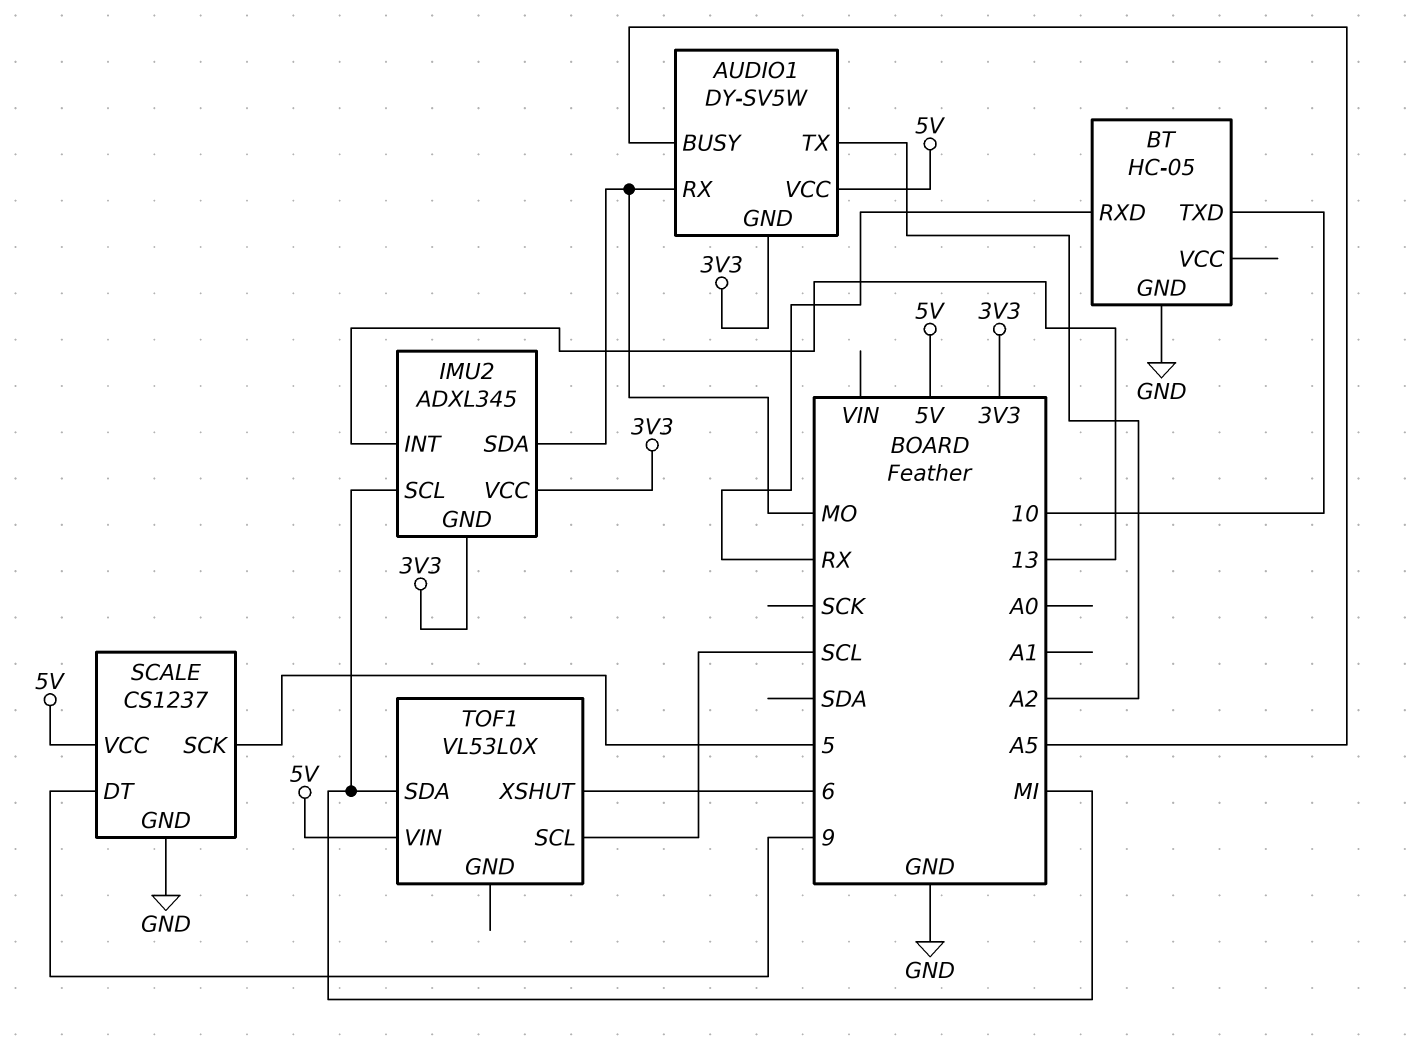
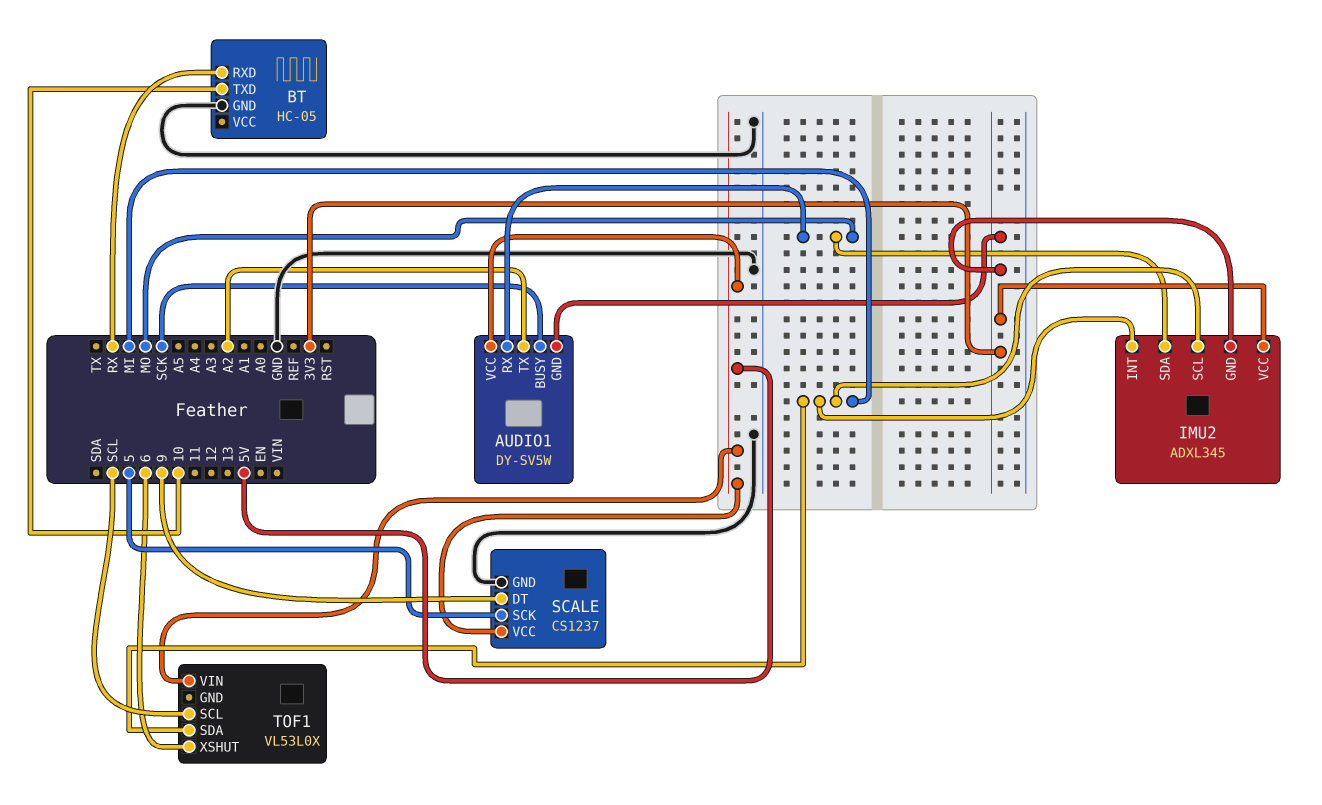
AUDIO1 pin BUSY: A5 -> SCK
IMU2 pin INT: 13 -> MI

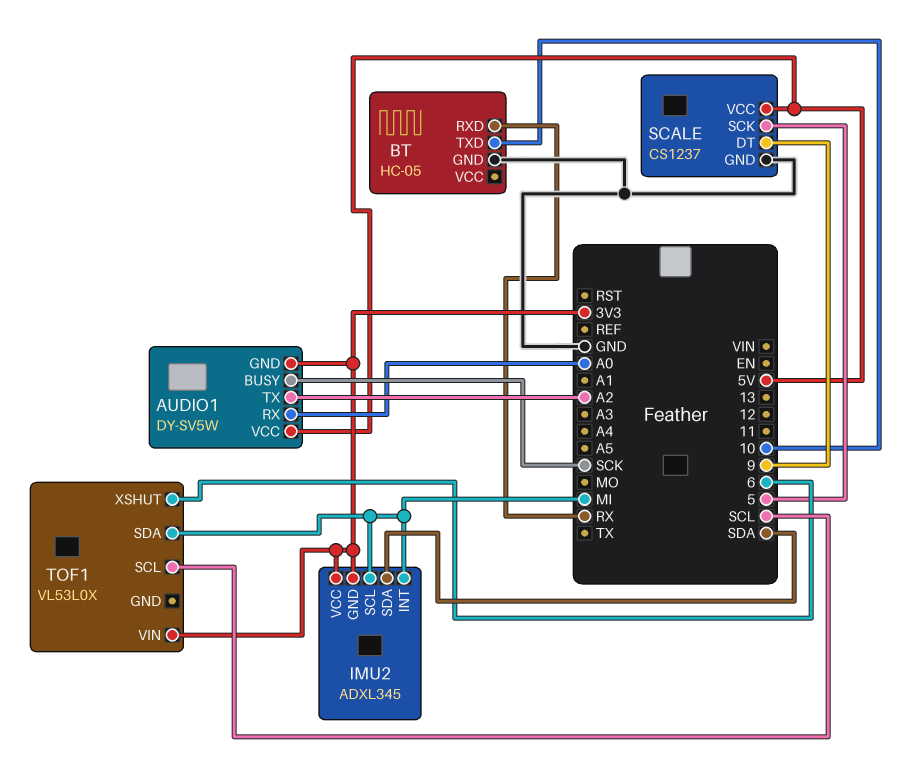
AUDIO1 pin RX: MO -> A0
IMU2 pin SDA: MO -> SDA
TOF1 pin VIN: 5V -> 3V3

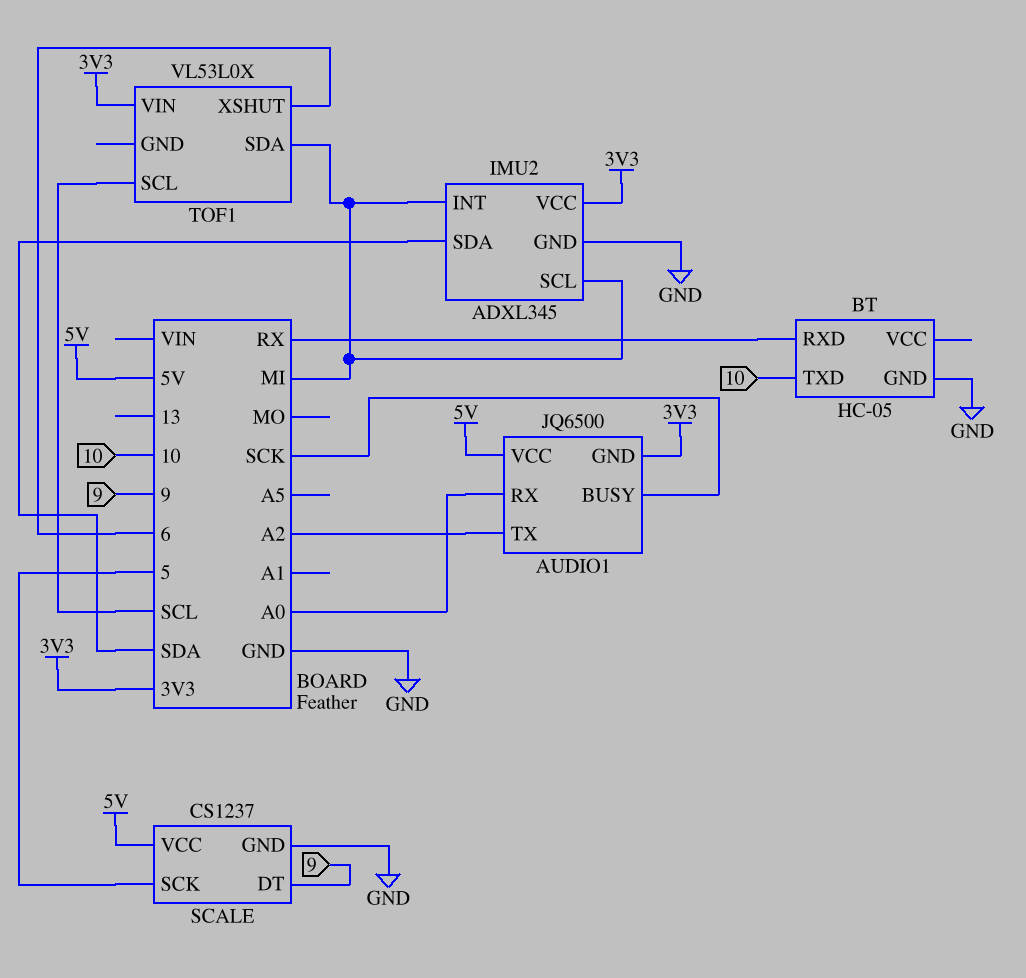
AUDIO1: DY-SV5W -> JQ6500
IMU2 pin GND: 3V3 -> GND

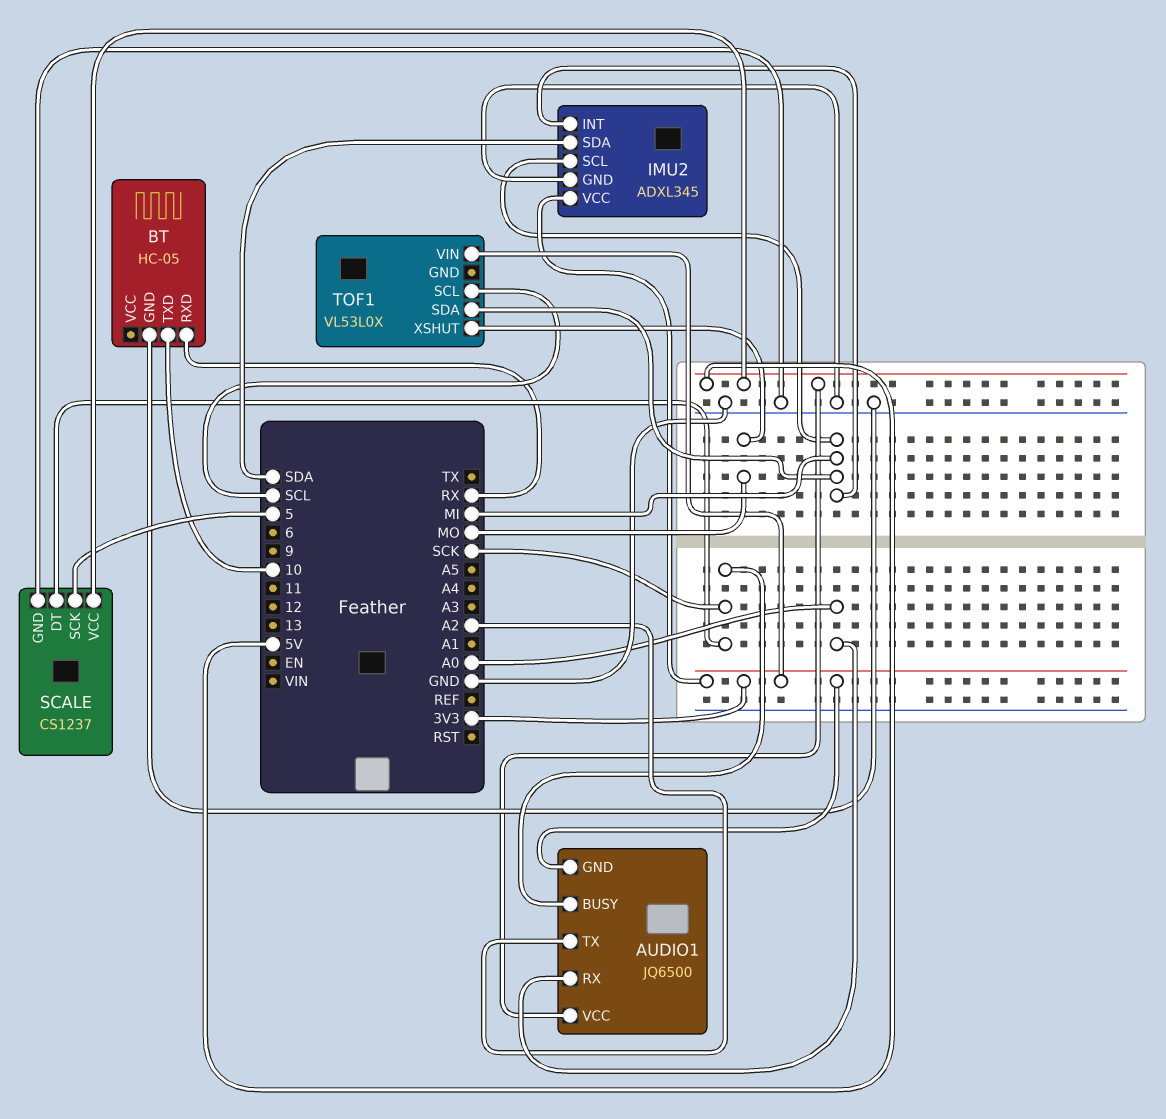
SCALE pin DT: 9 -> SCK
TOF1 pin XSHUT: 6 -> MO

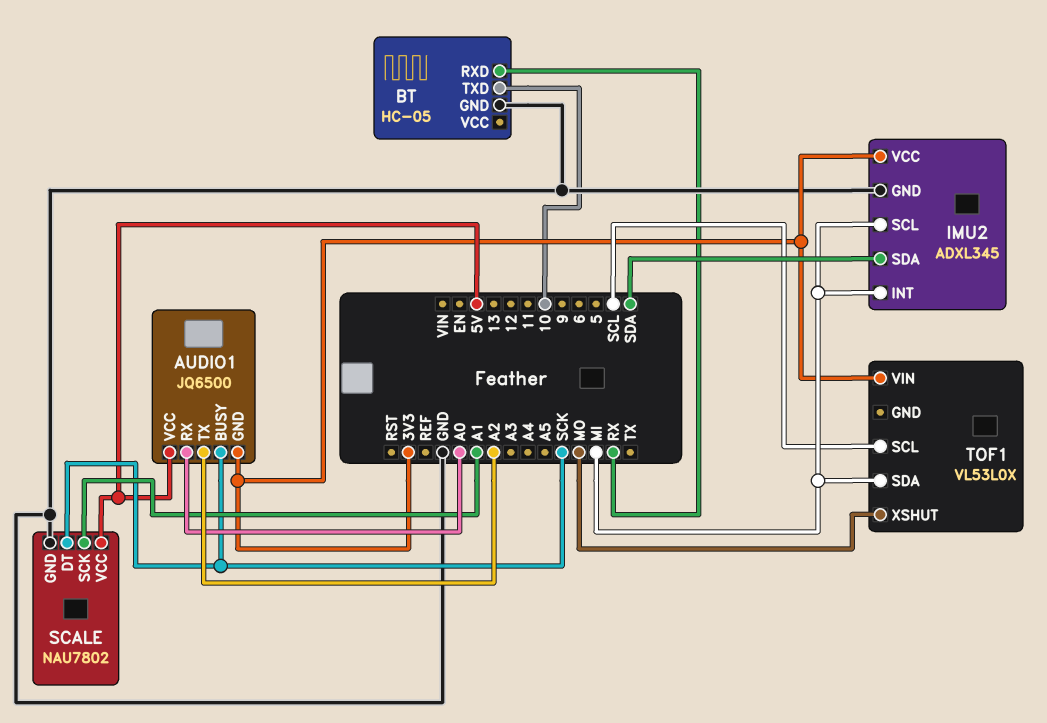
SCALE: CS1237 -> NAU7802
SCALE pin SCK: 5 -> A1

